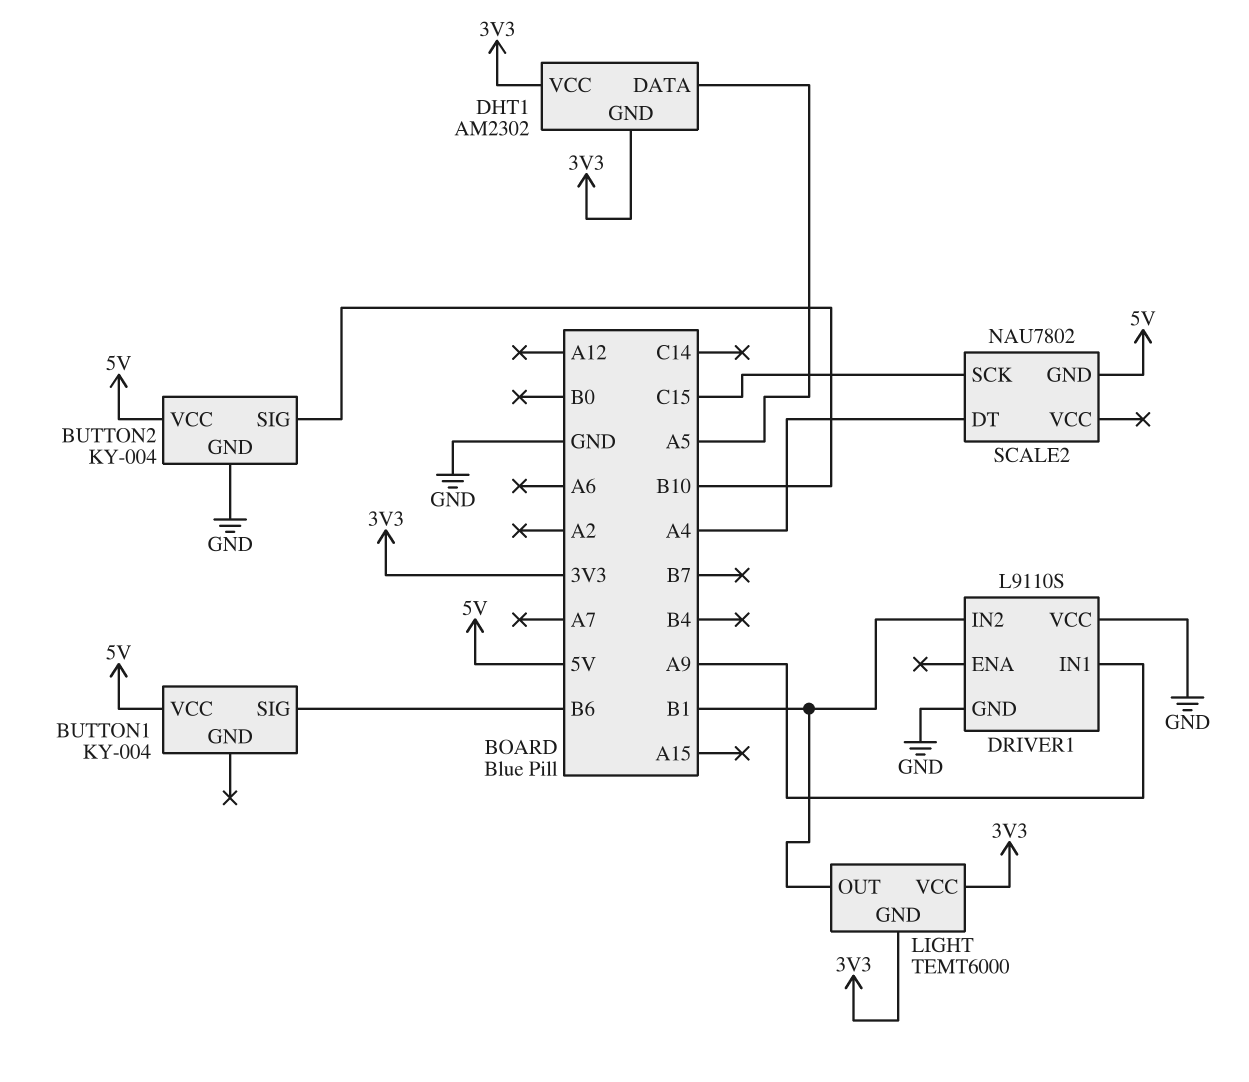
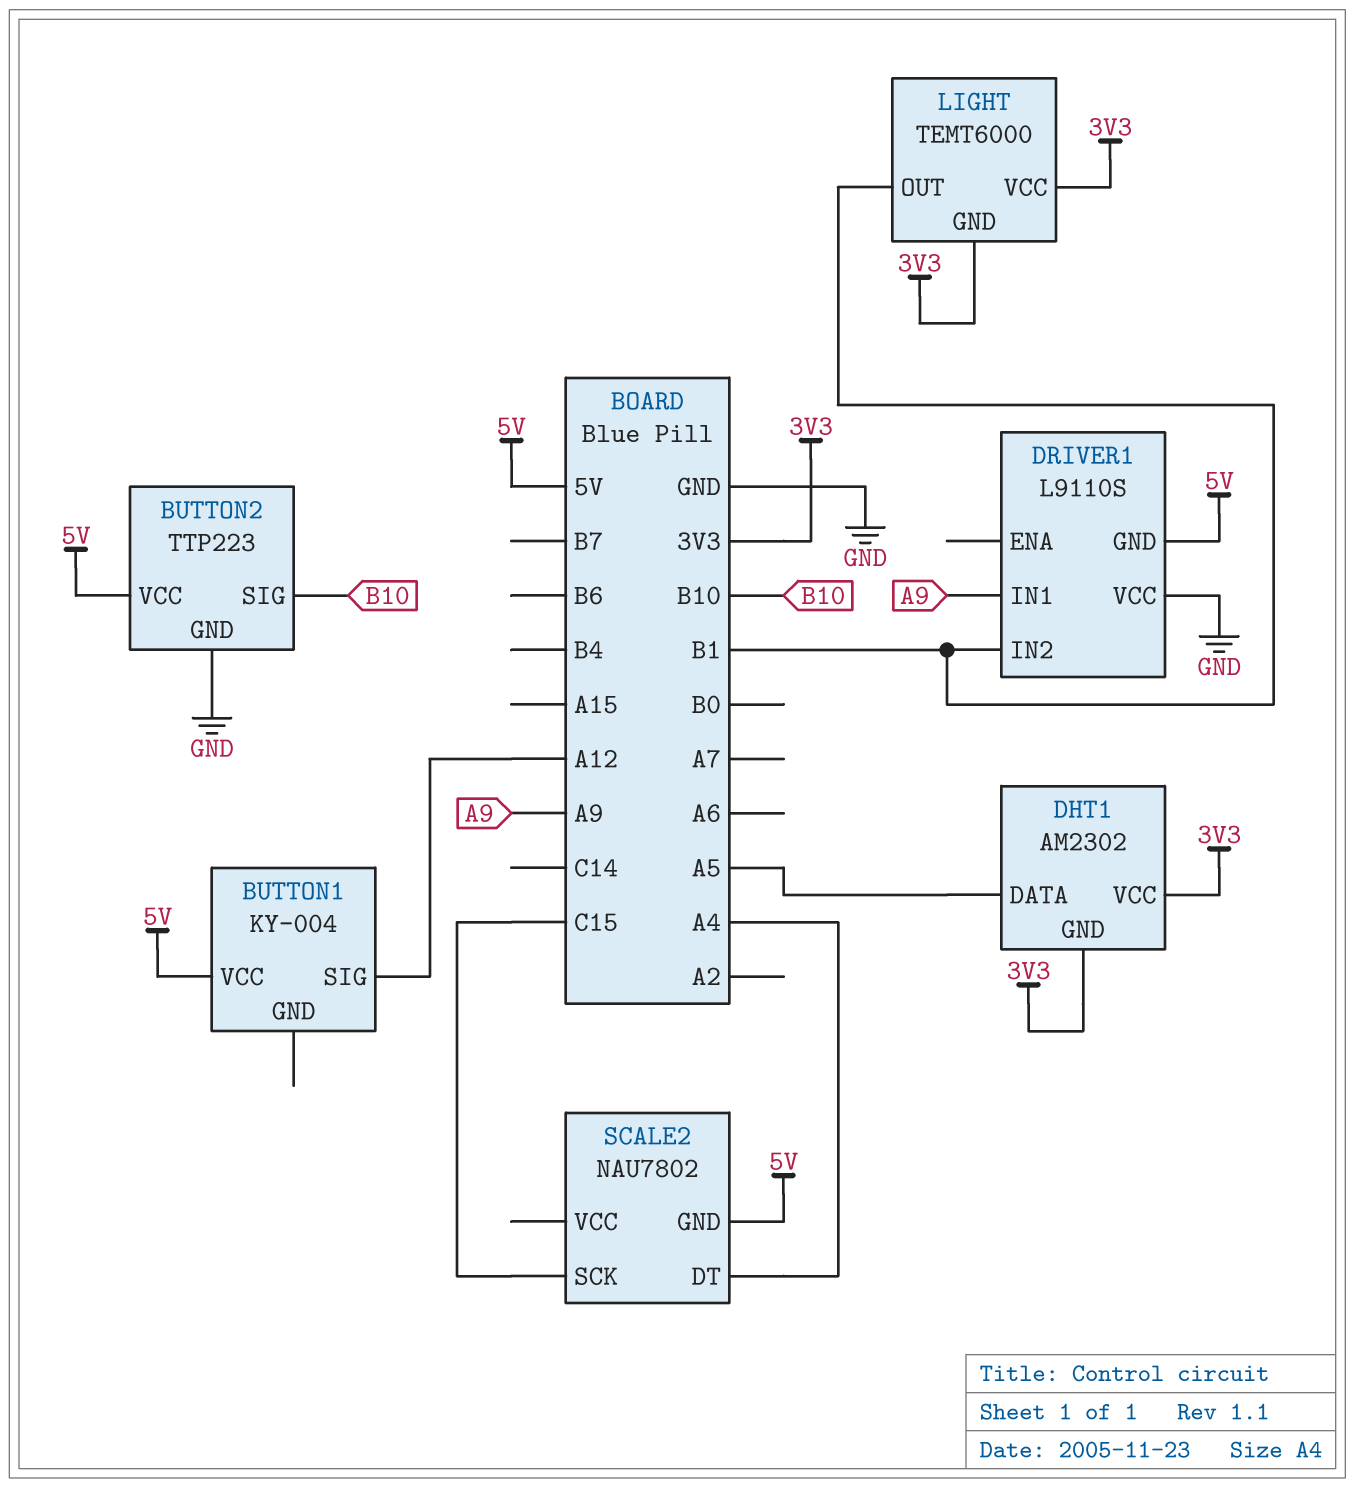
BUTTON1 pin SIG: B6 -> A12
BUTTON2: KY-004 -> TTP223
DRIVER1 pin GND: GND -> 5V

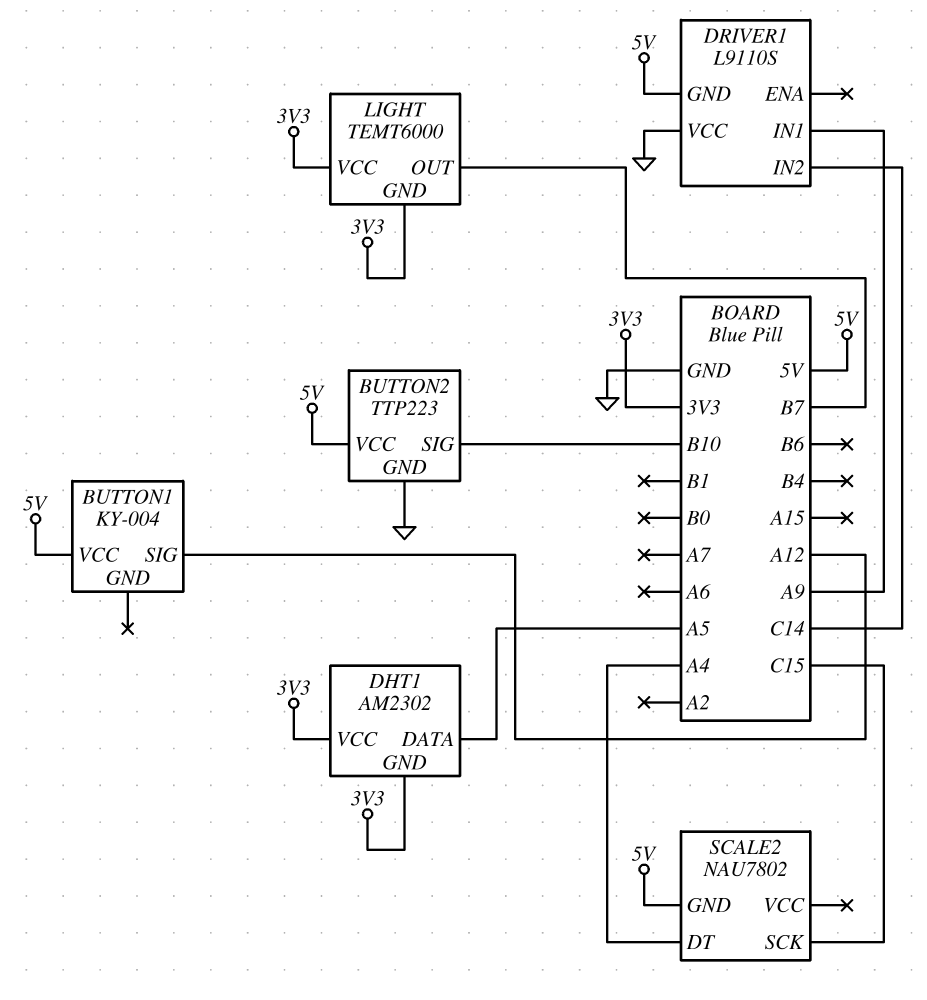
DRIVER1 pin IN2: B1 -> C14
LIGHT pin OUT: B1 -> B7

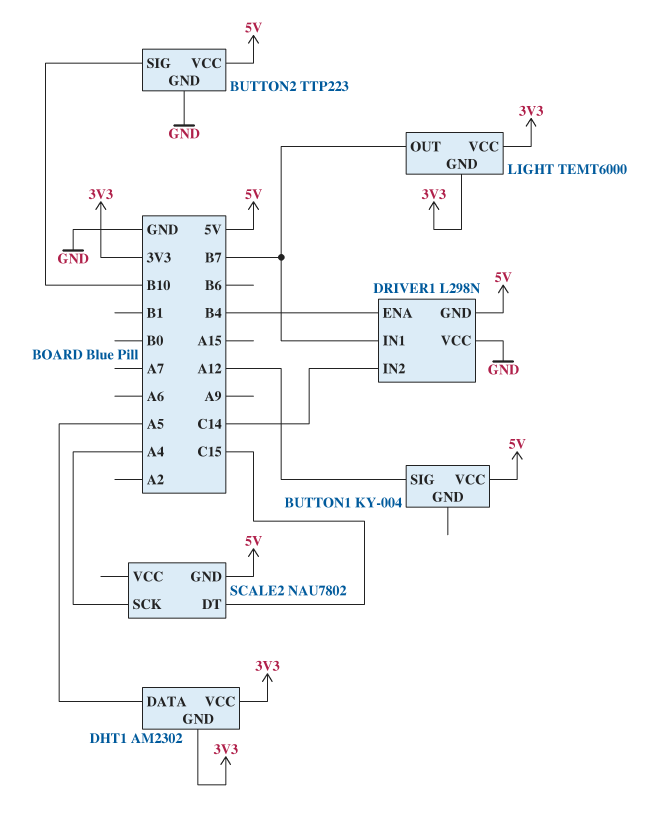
DRIVER1: L9110S -> L298N
DRIVER1 pin ENA: none -> B4
DRIVER1 pin IN1: A9 -> B7
SCALE2 pin DT: A4 -> C15
SCALE2 pin SCK: C15 -> A4

